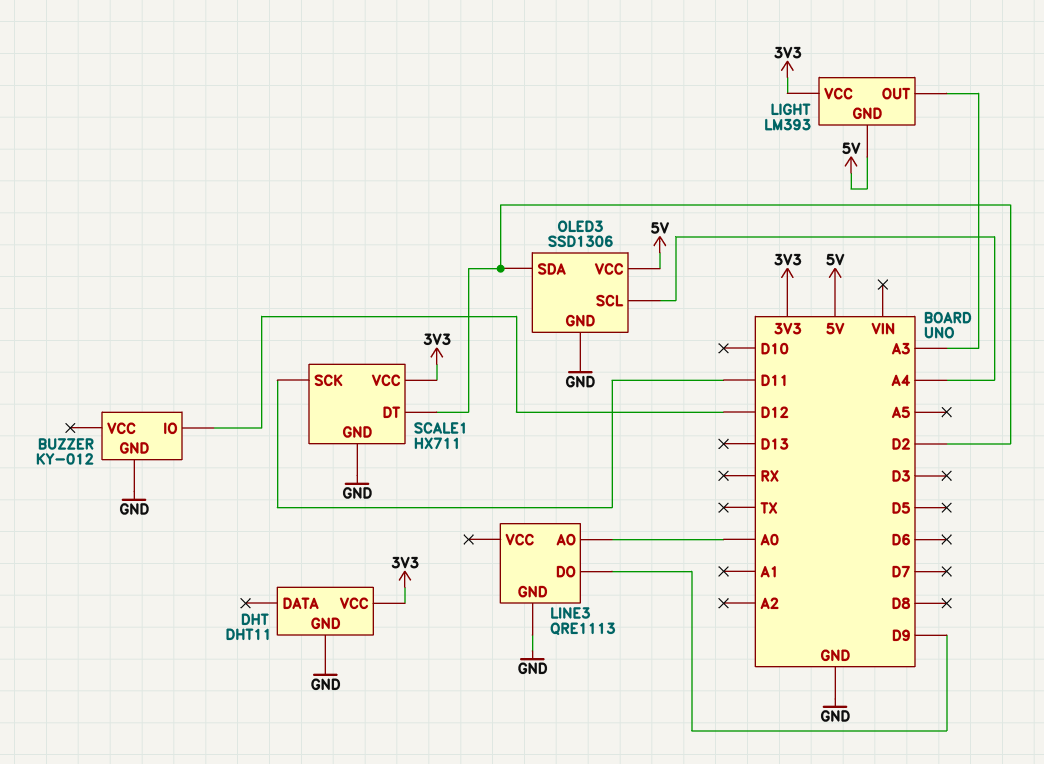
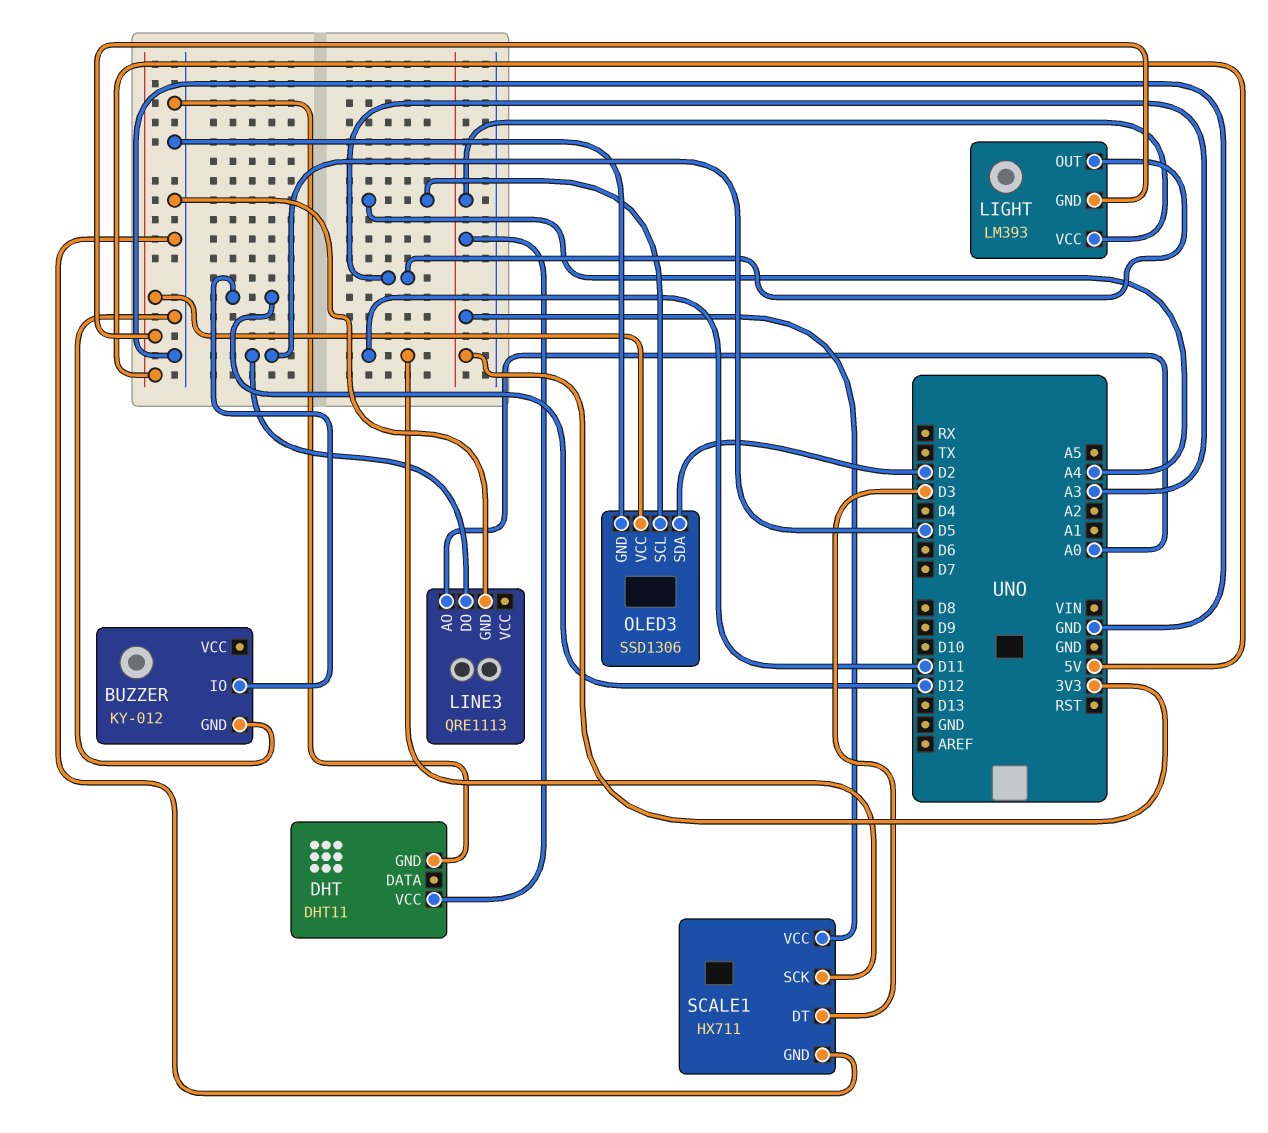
LINE3 pin DO: D9 -> D5
SCALE1 pin DT: D2 -> D3

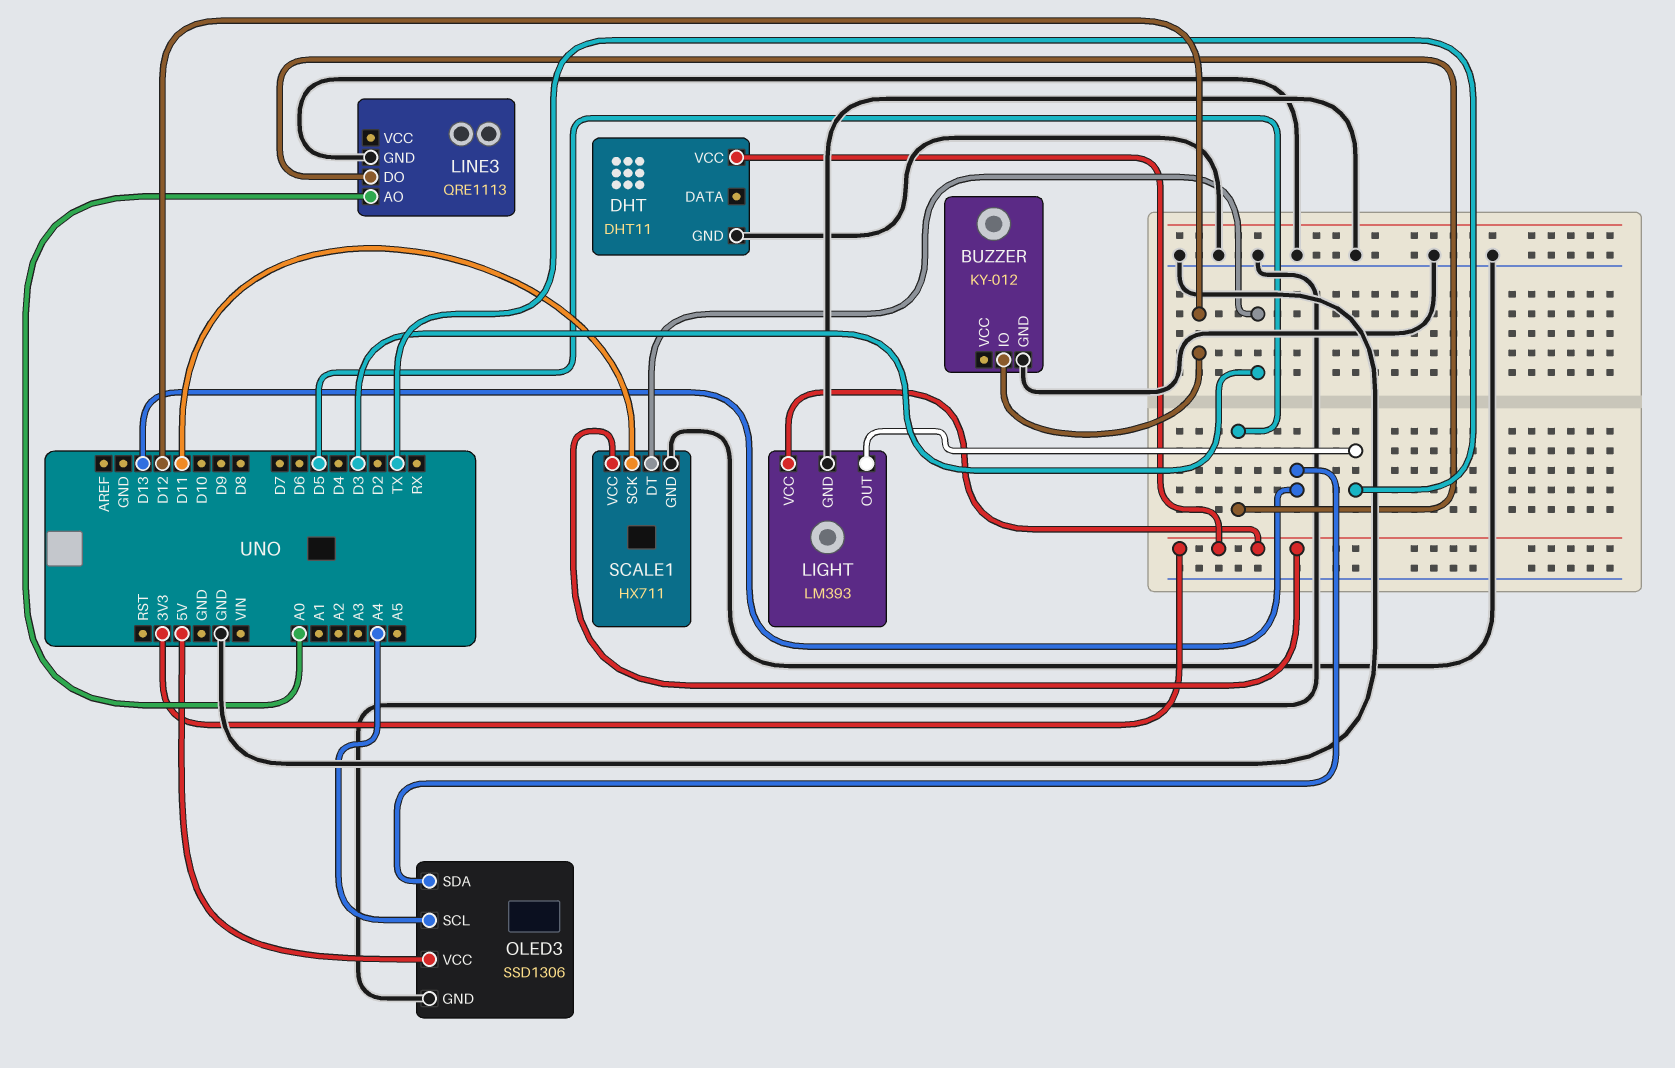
LIGHT pin GND: 5V -> GND
LIGHT pin OUT: A3 -> TX
OLED3 pin SDA: D2 -> D13

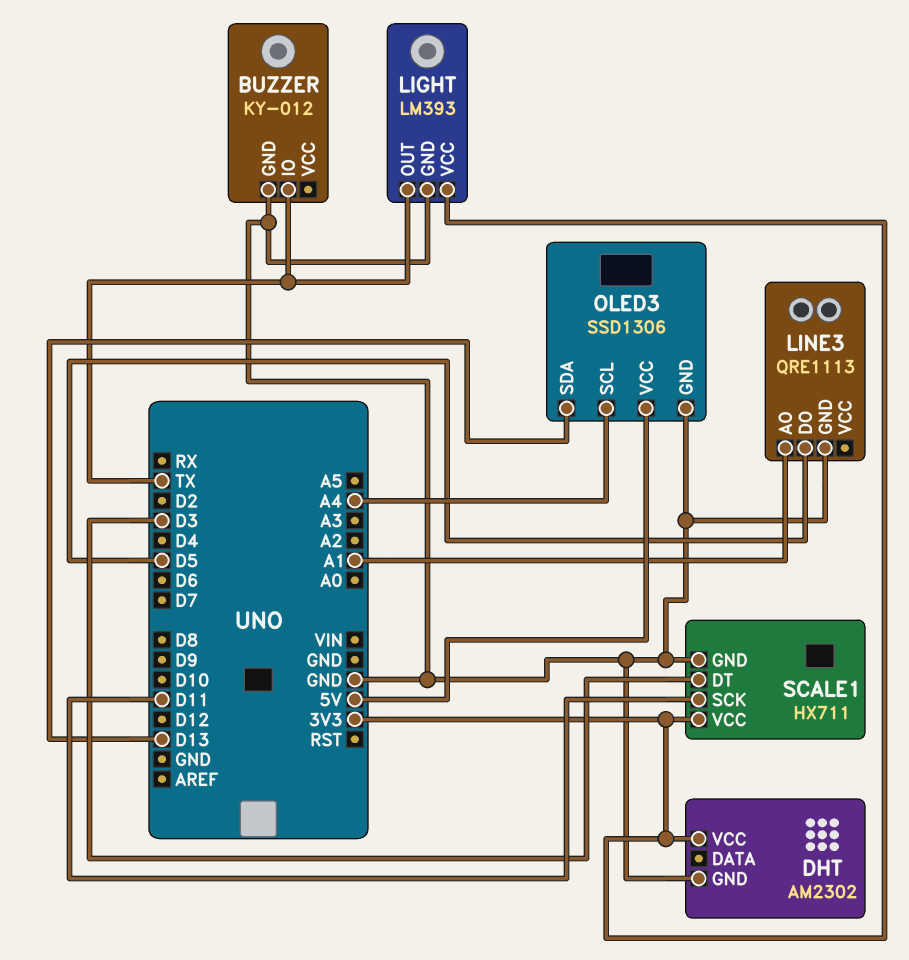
BUZZER pin IO: D12 -> TX
DHT: DHT11 -> AM2302
LINE3 pin AO: A0 -> A1

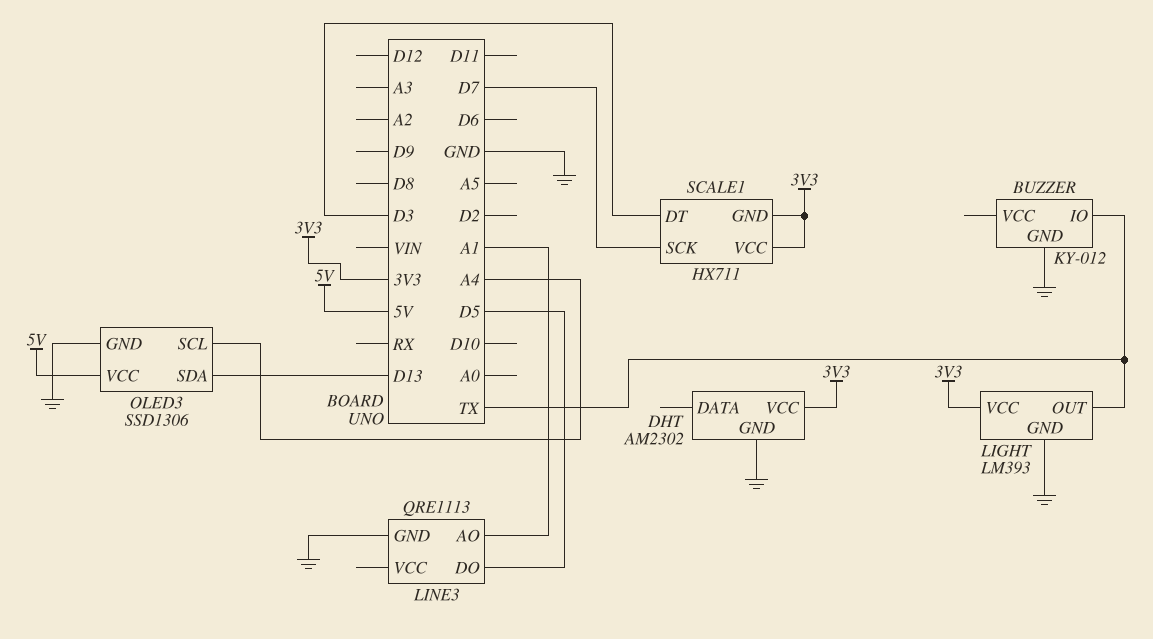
SCALE1 pin GND: GND -> 3V3
SCALE1 pin SCK: D11 -> D7

